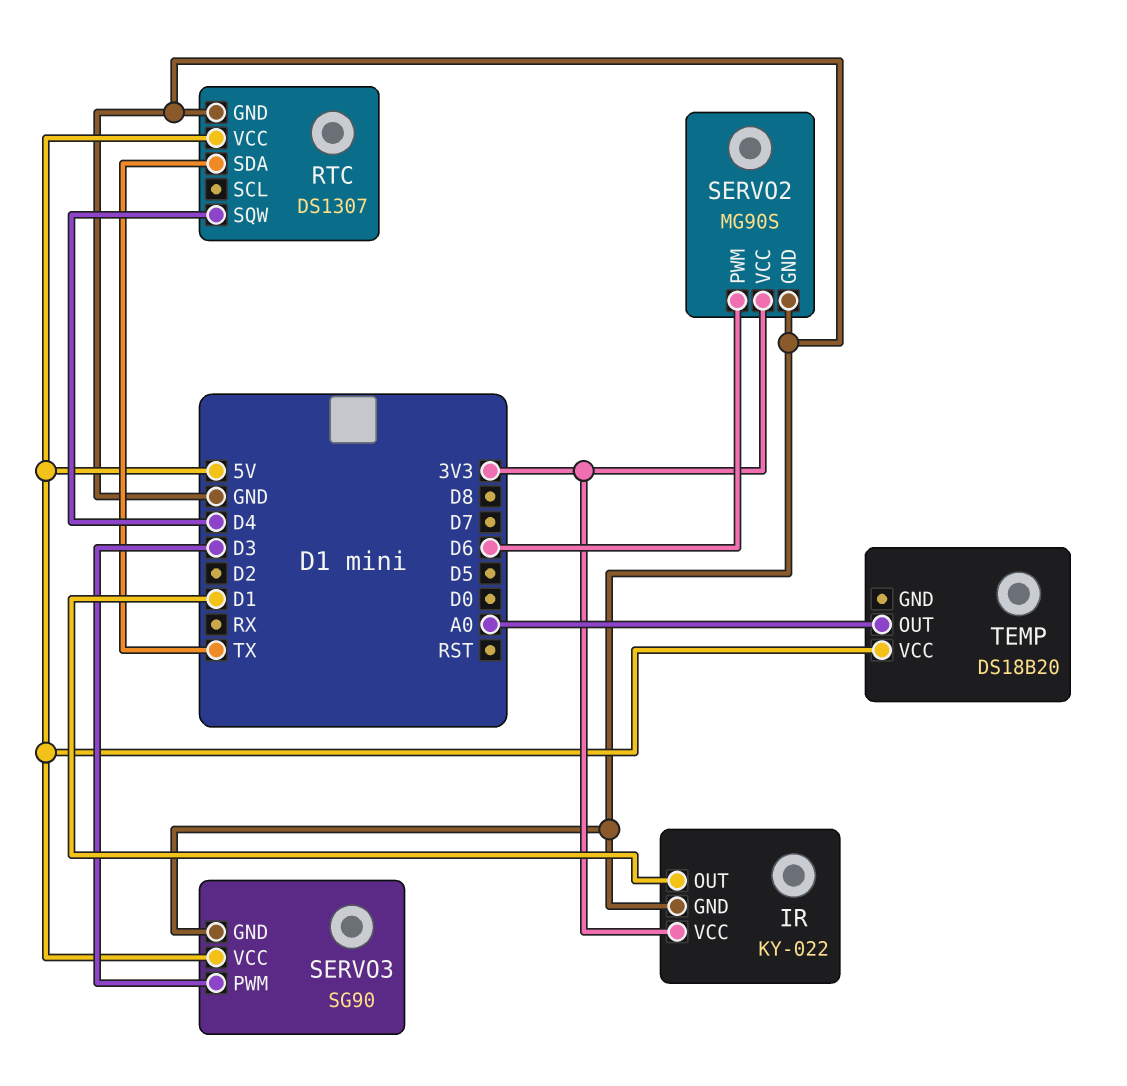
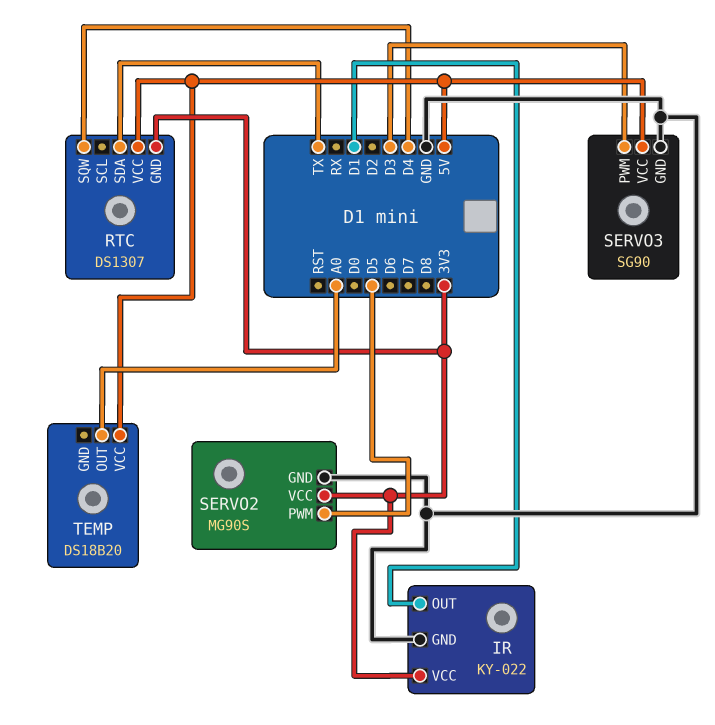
RTC pin GND: GND -> 3V3
SERVO2 pin PWM: D6 -> D5

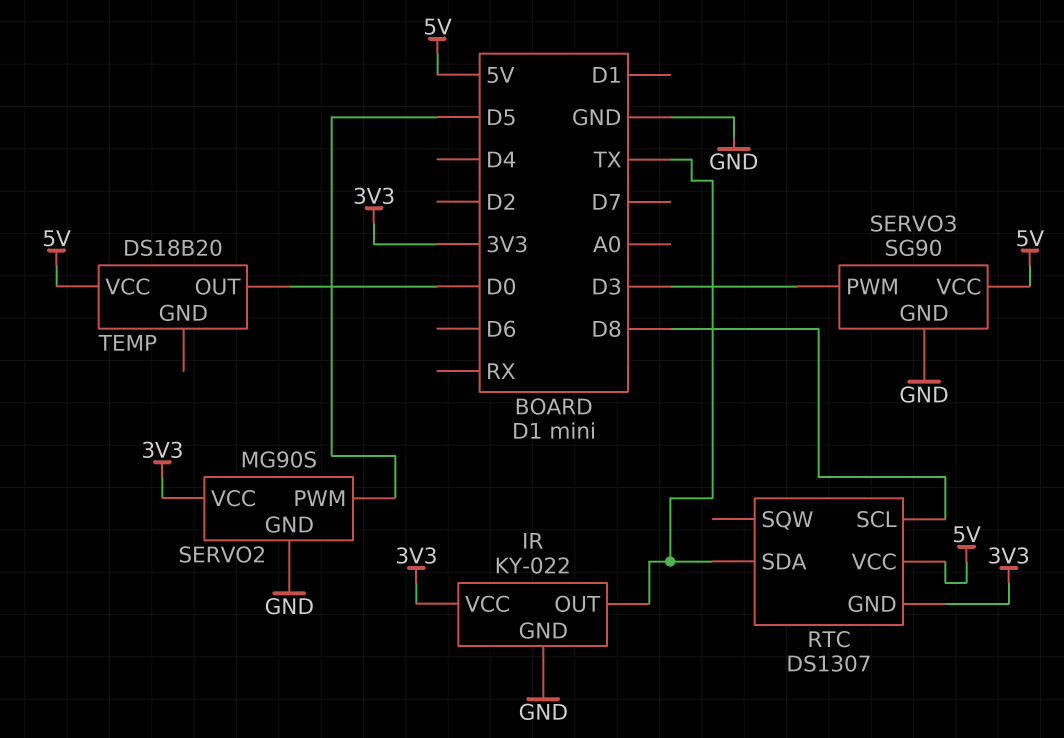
IR pin OUT: D1 -> TX
RTC pin SCL: none -> D8
RTC pin SQW: D4 -> none
TEMP pin OUT: A0 -> D0

